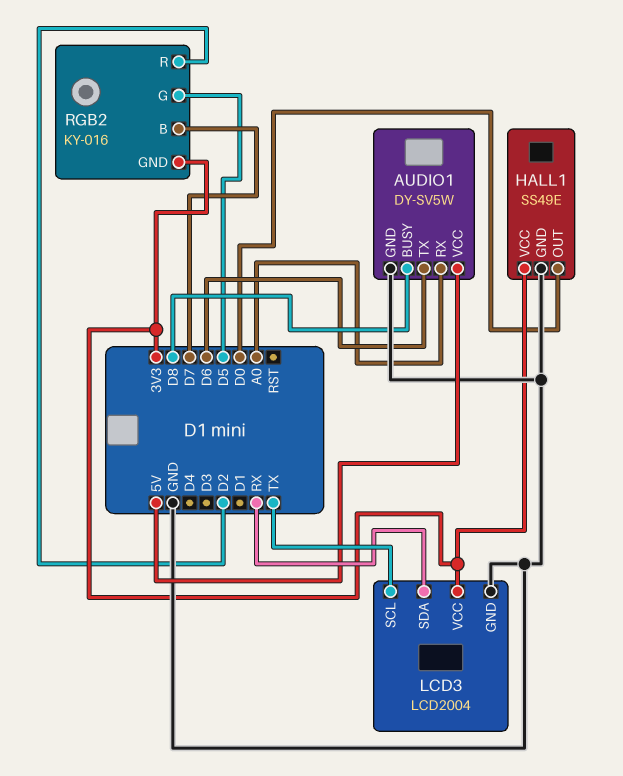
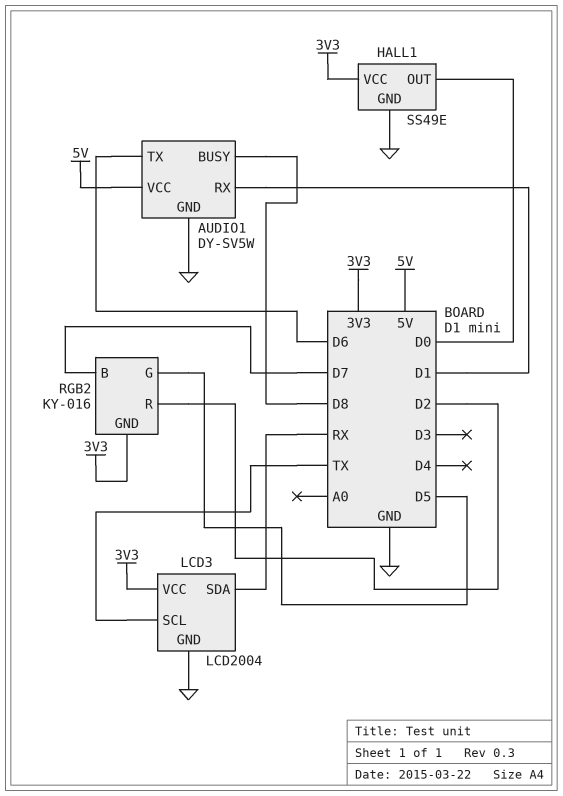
AUDIO1 pin RX: A0 -> D1

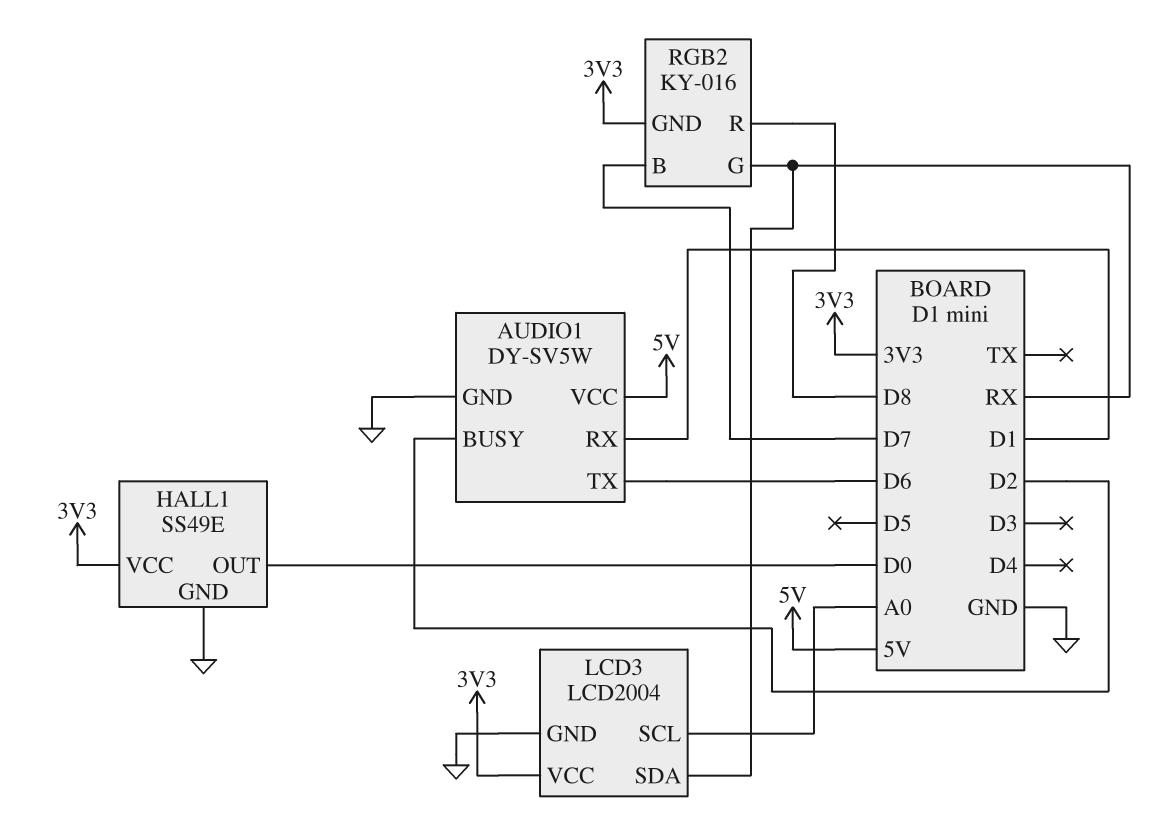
AUDIO1 pin BUSY: D8 -> D2
LCD3 pin SCL: TX -> A0
RGB2 pin G: D5 -> RX
RGB2 pin R: D2 -> D8

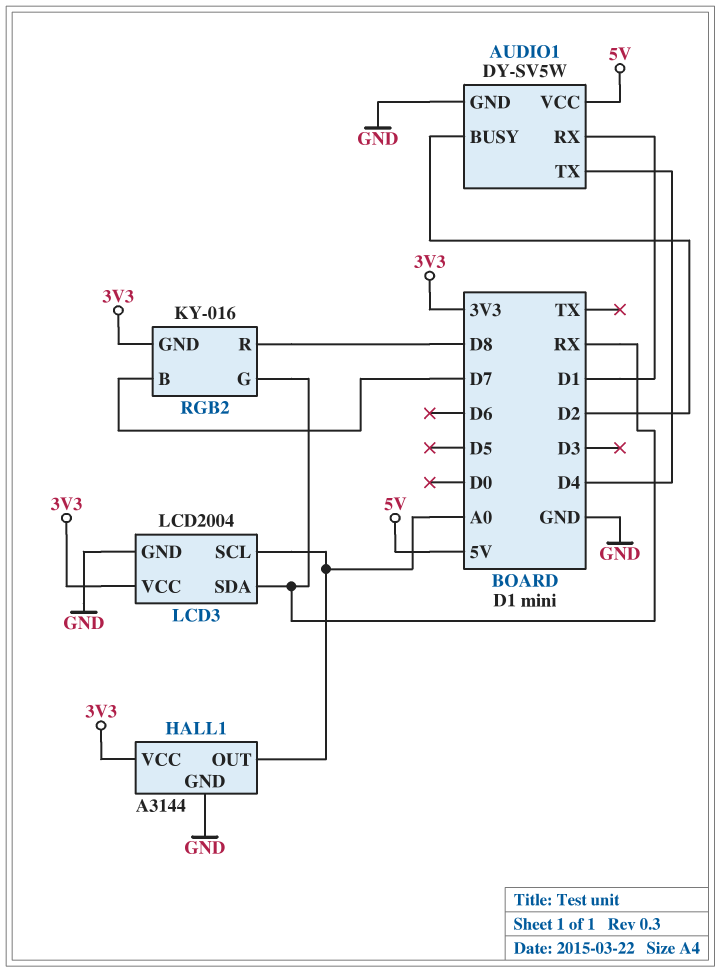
AUDIO1 pin TX: D6 -> D4
HALL1: SS49E -> A3144
HALL1 pin OUT: D0 -> A0

